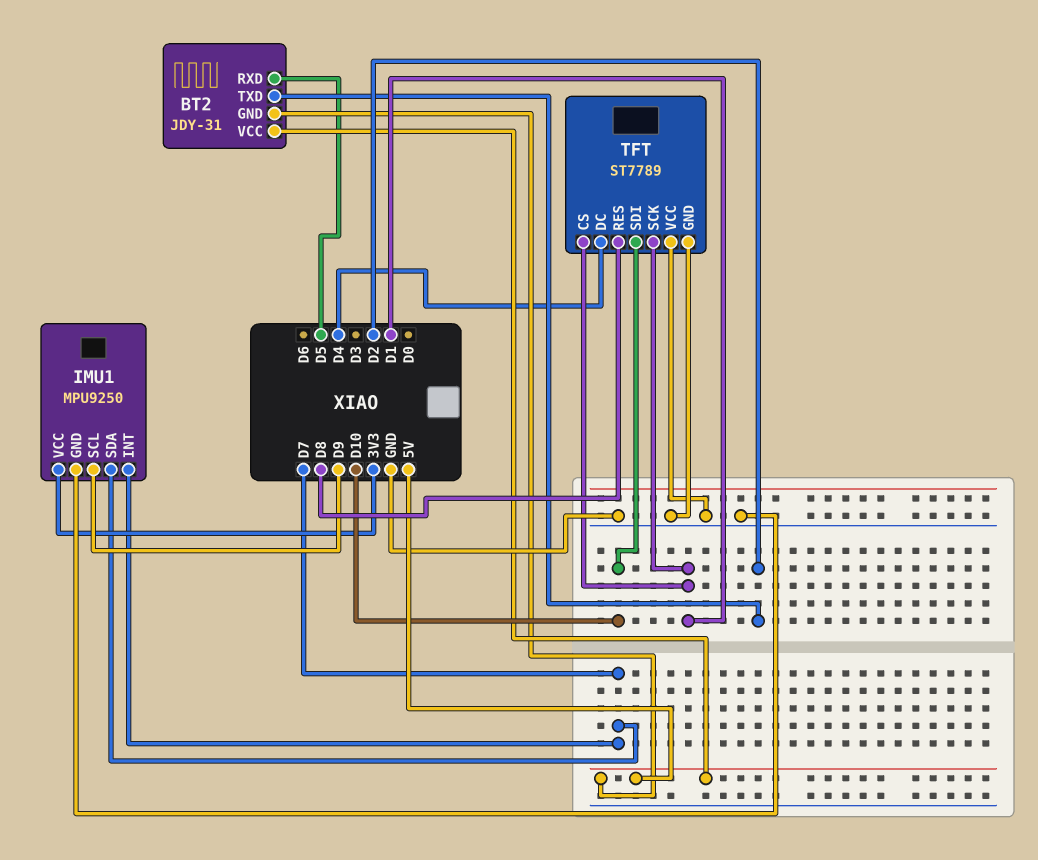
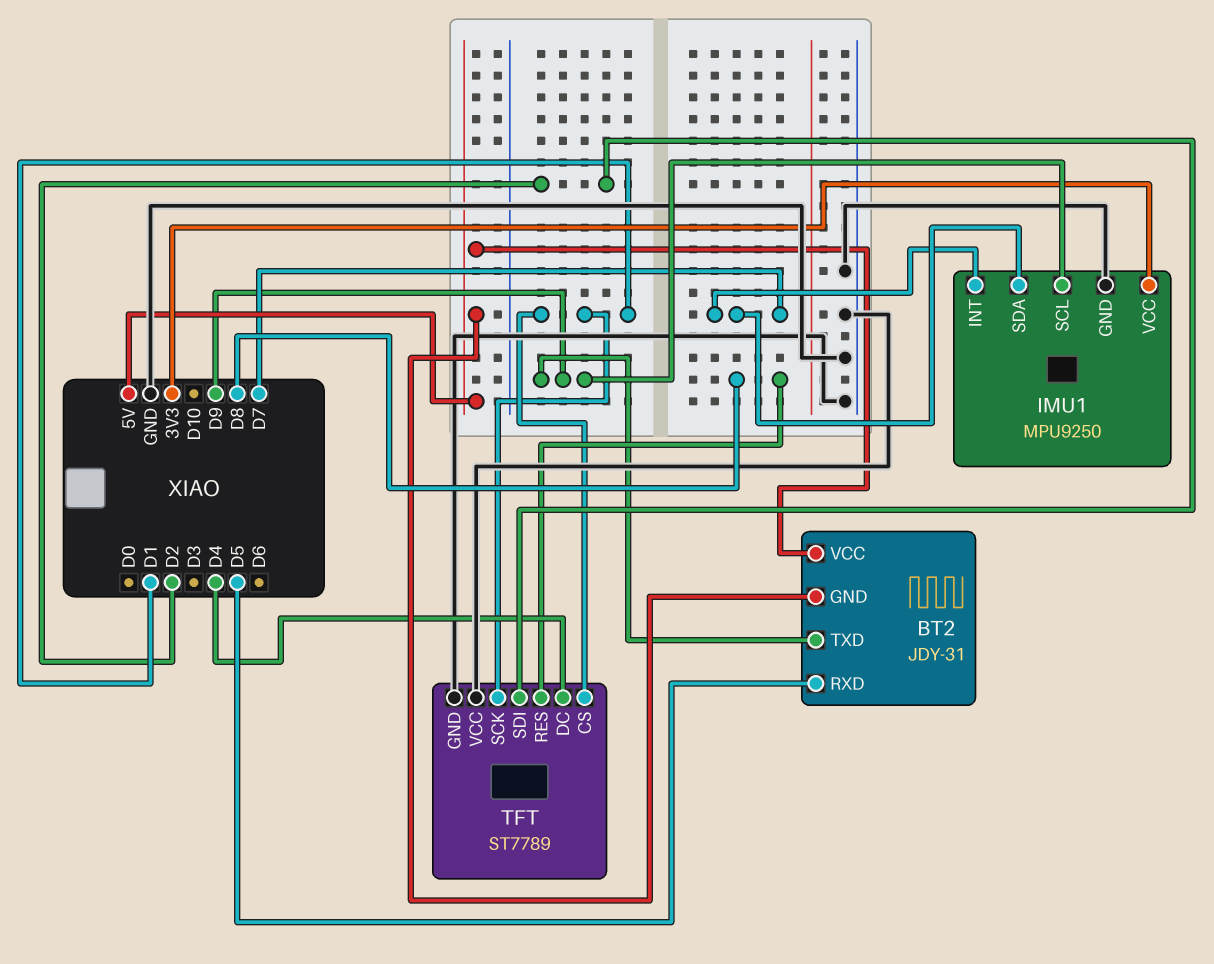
BT2 pin TXD: D2 -> D9
TFT pin SDI: D10 -> D2

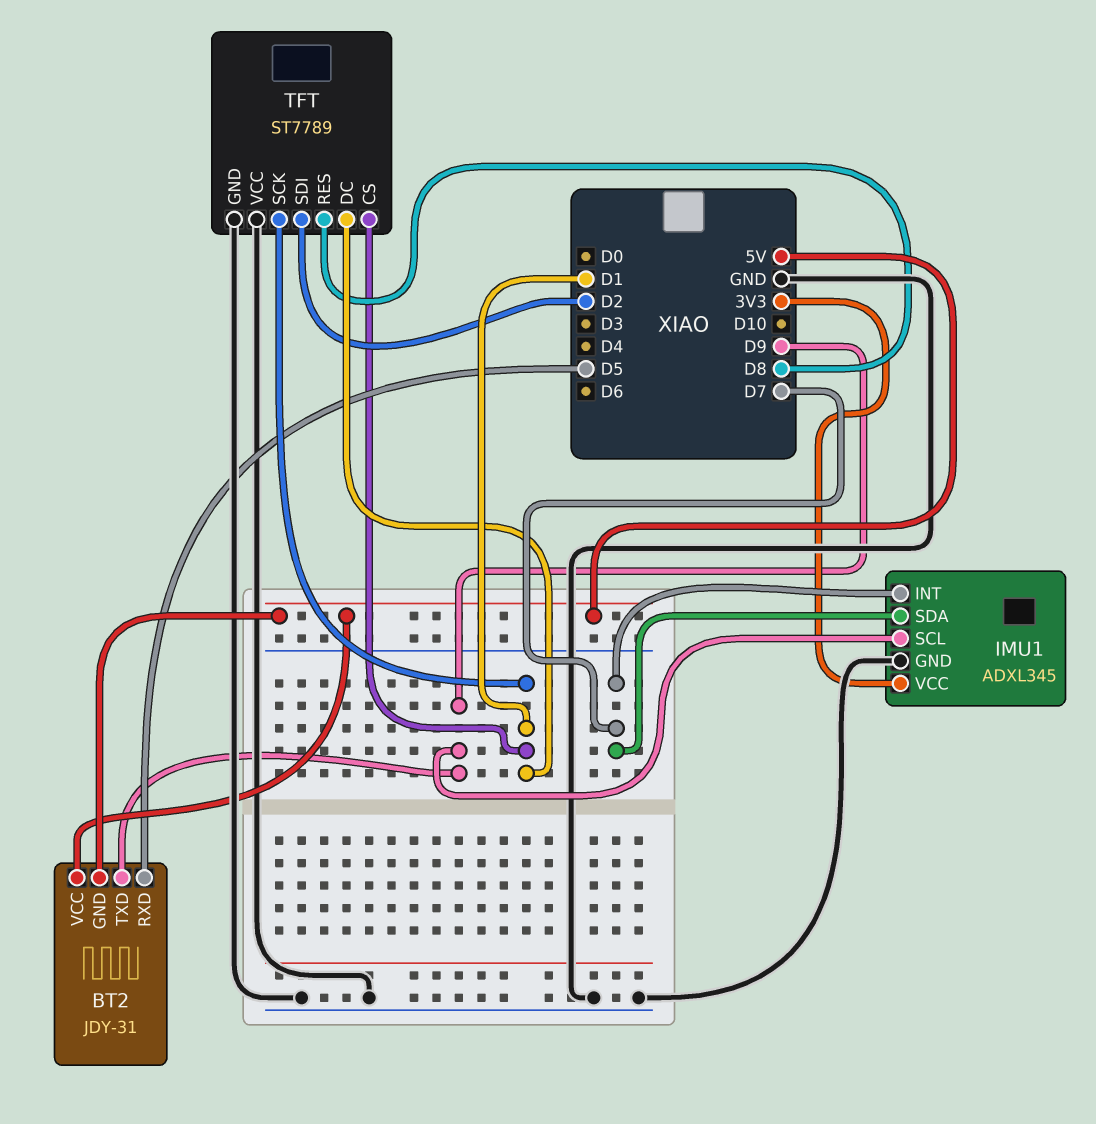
IMU1: MPU9250 -> ADXL345
TFT pin DC: D4 -> D1

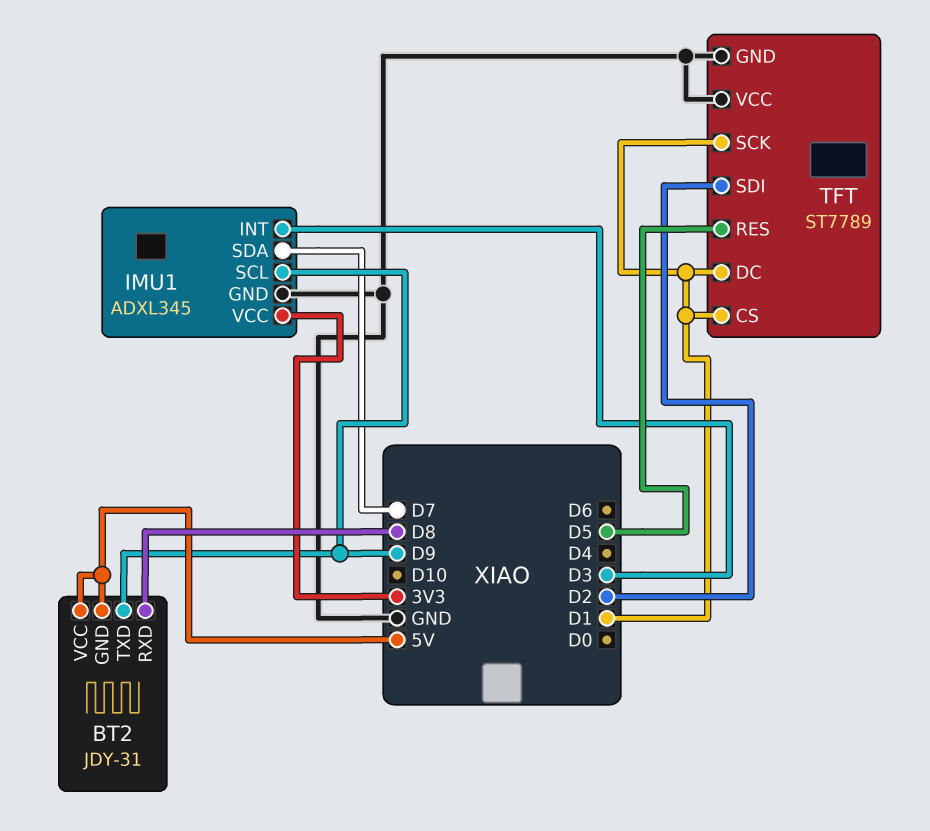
BT2 pin RXD: D5 -> D8
IMU1 pin INT: D7 -> D3
TFT pin RES: D8 -> D5

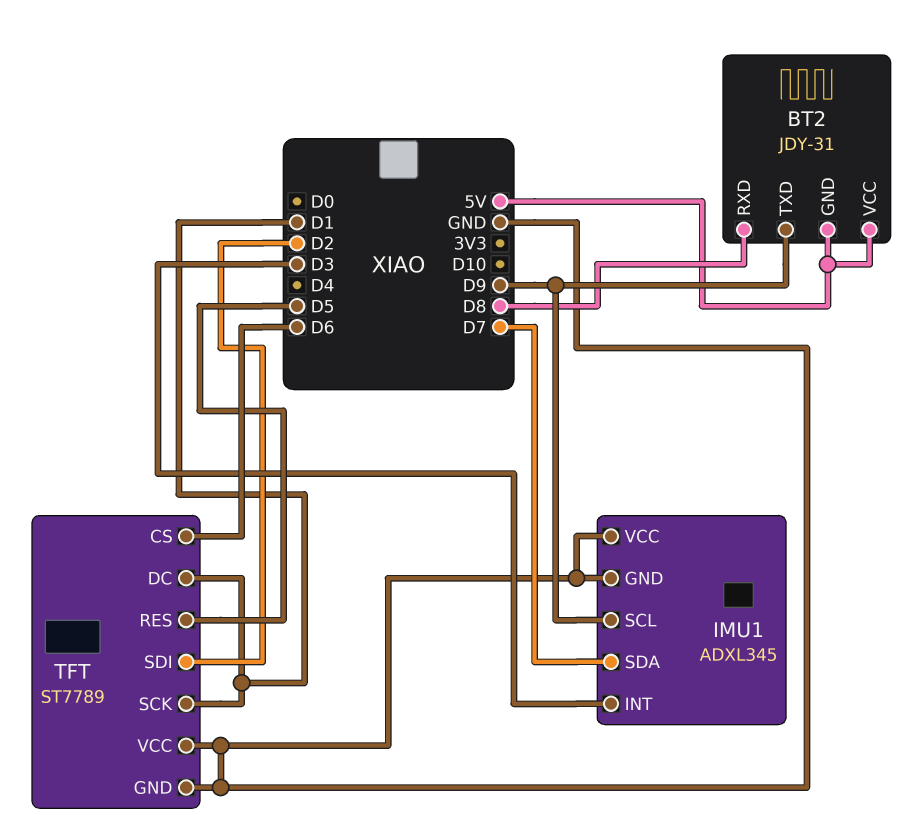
IMU1 pin VCC: 3V3 -> GND
TFT pin CS: D1 -> D6

